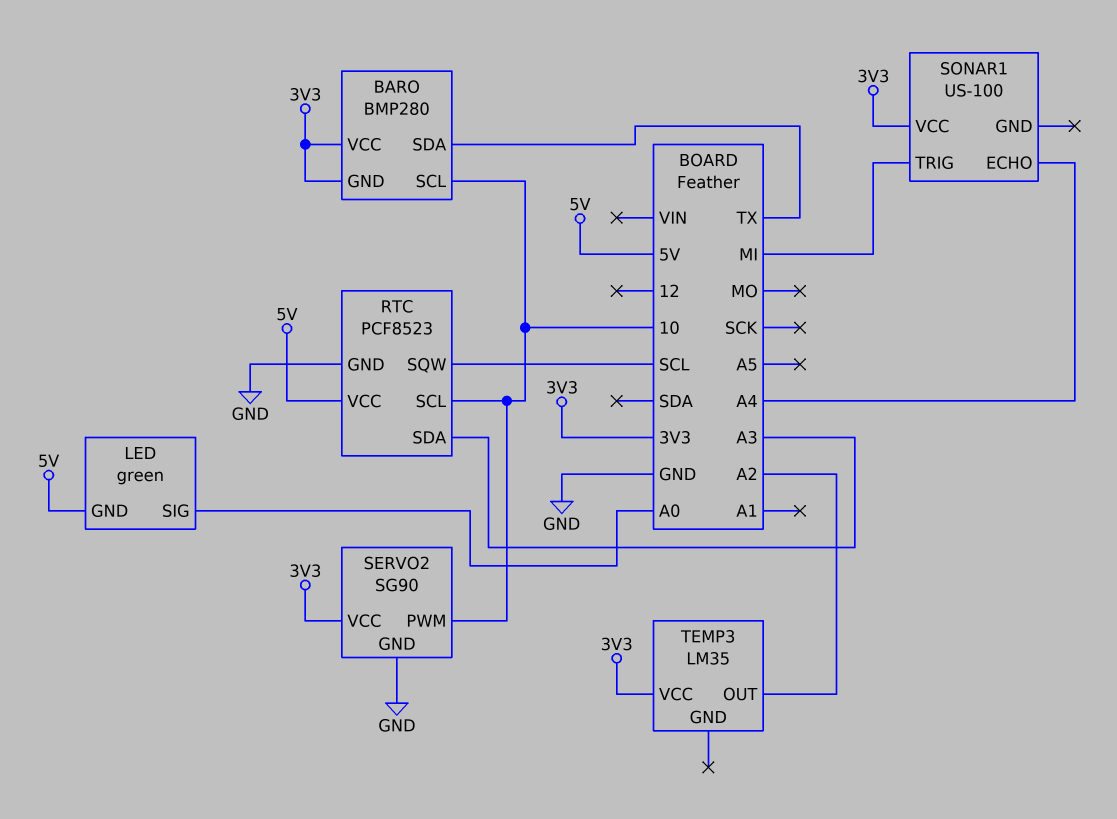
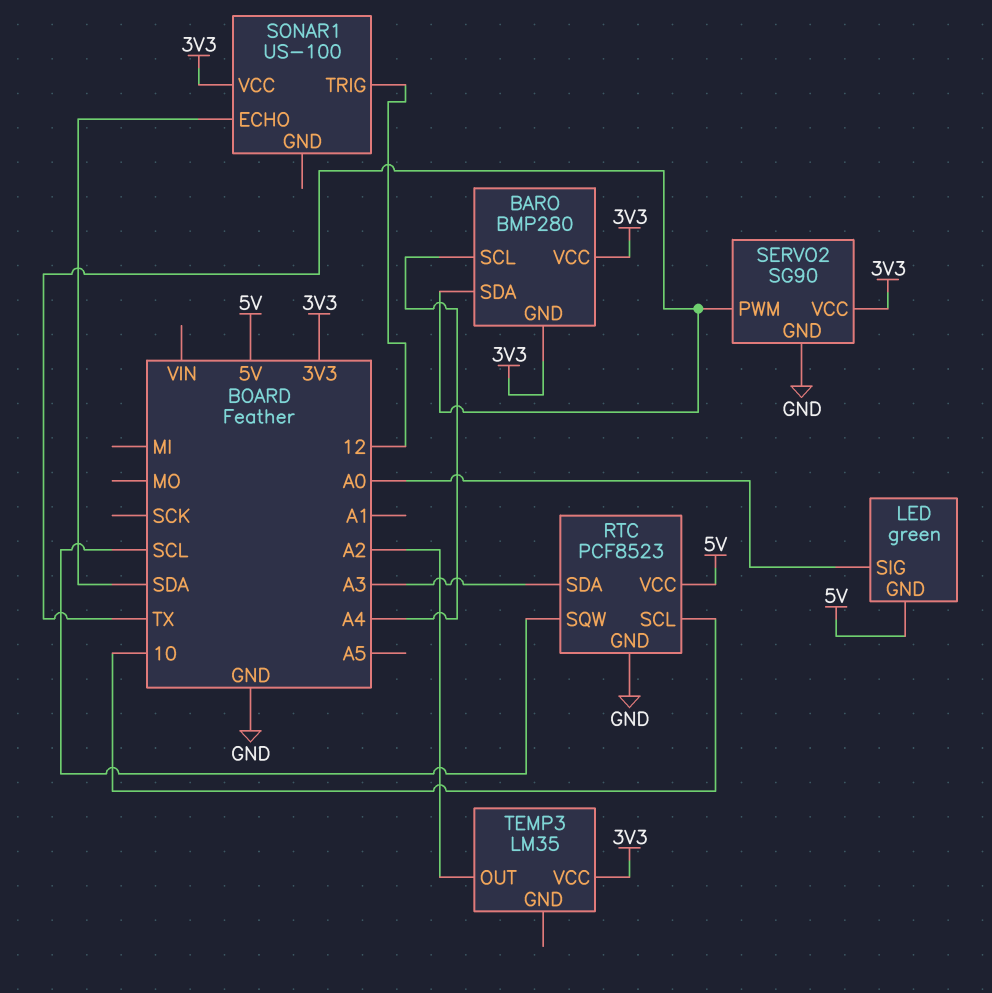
BARO pin SCL: 10 -> A4
SERVO2 pin PWM: 10 -> TX
SONAR1 pin ECHO: A4 -> SDA
SONAR1 pin TRIG: MI -> 12

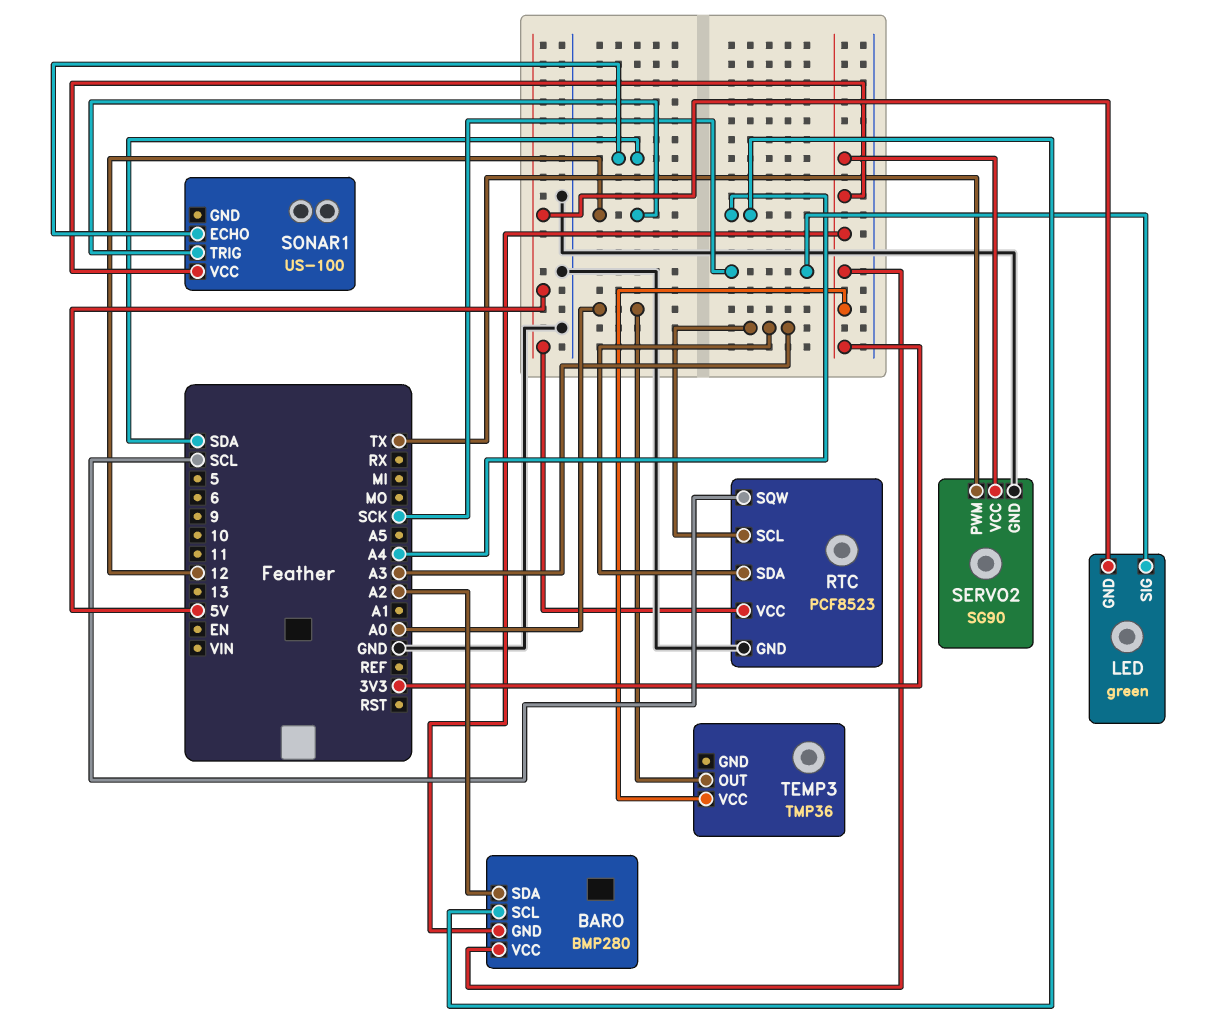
BARO pin SDA: TX -> A2
LED pin SIG: A0 -> SCK
RTC pin SCL: 10 -> A3
TEMP3: LM35 -> TMP36
TEMP3 pin OUT: A2 -> A0

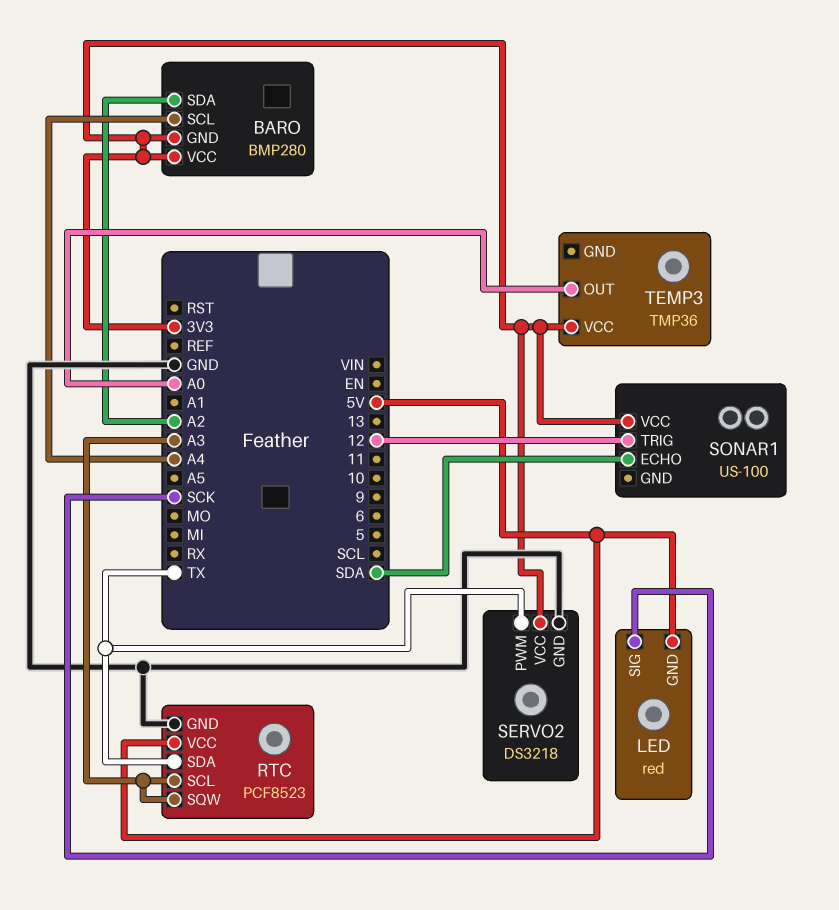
LED: green -> red
RTC pin SDA: A3 -> TX
RTC pin SQW: SCL -> A3
SERVO2: SG90 -> DS3218

